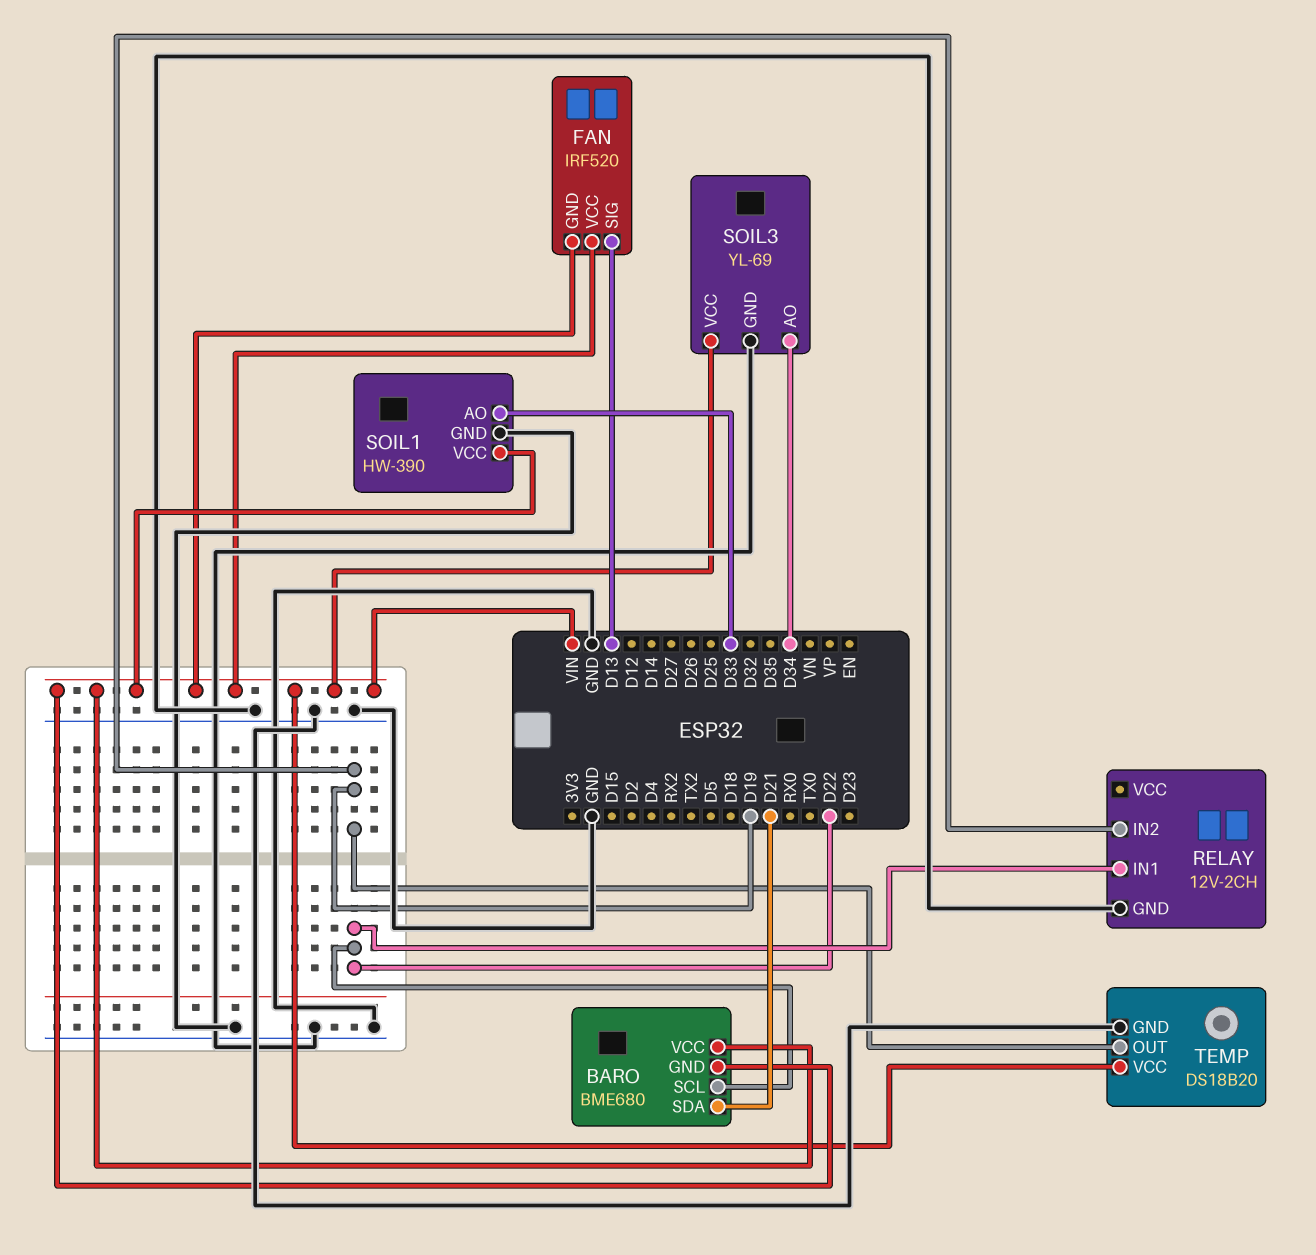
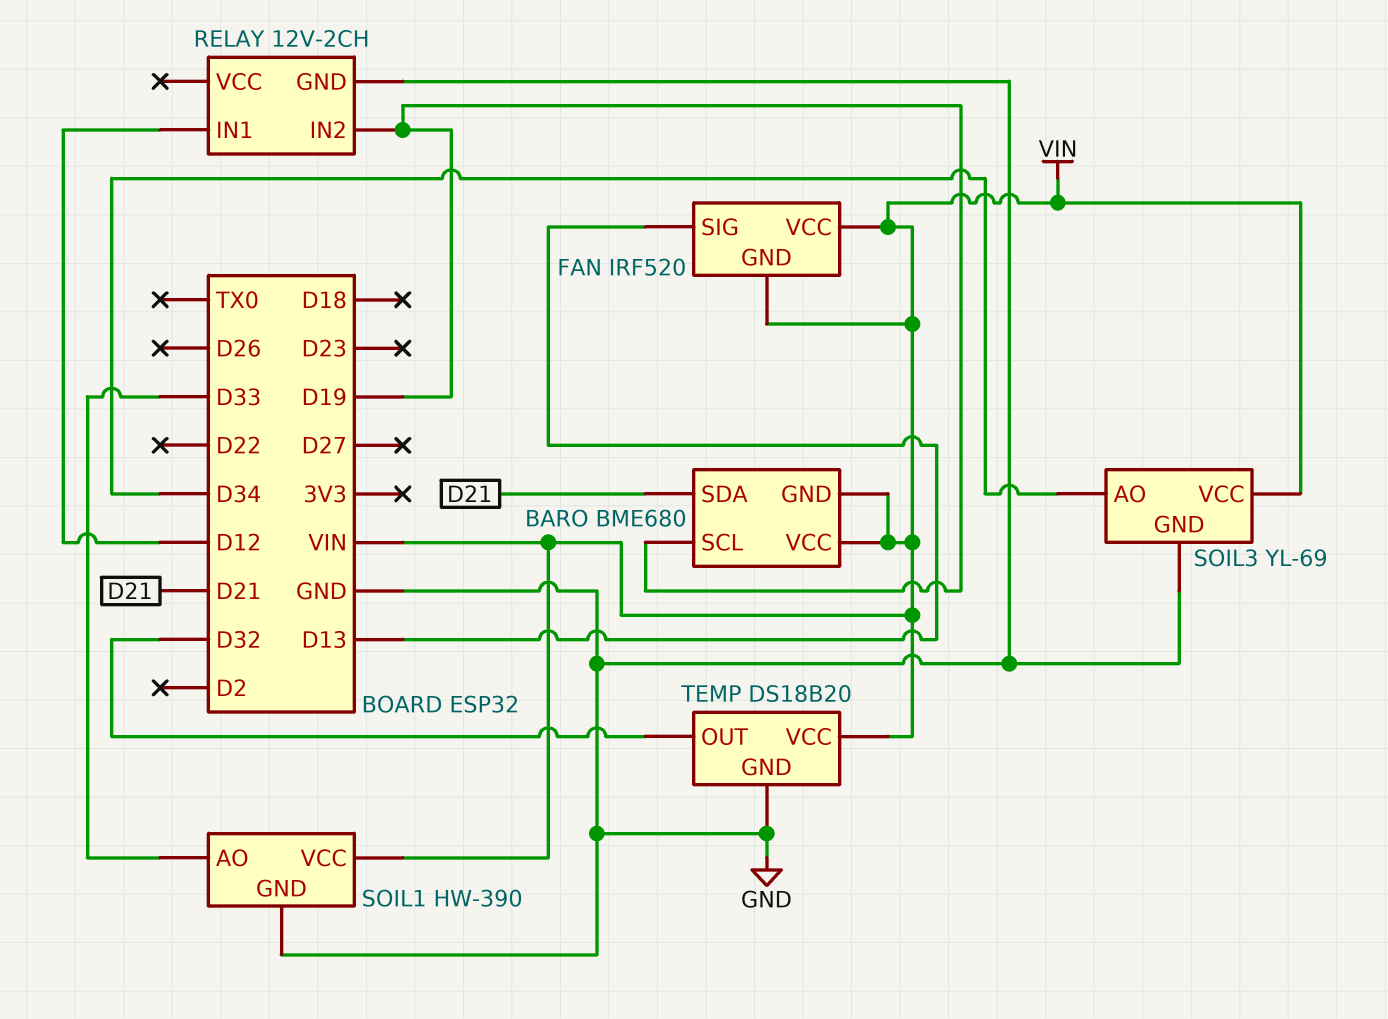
BARO pin SCL: D22 -> D19
RELAY pin IN1: D22 -> D12
TEMP pin OUT: D19 -> D32

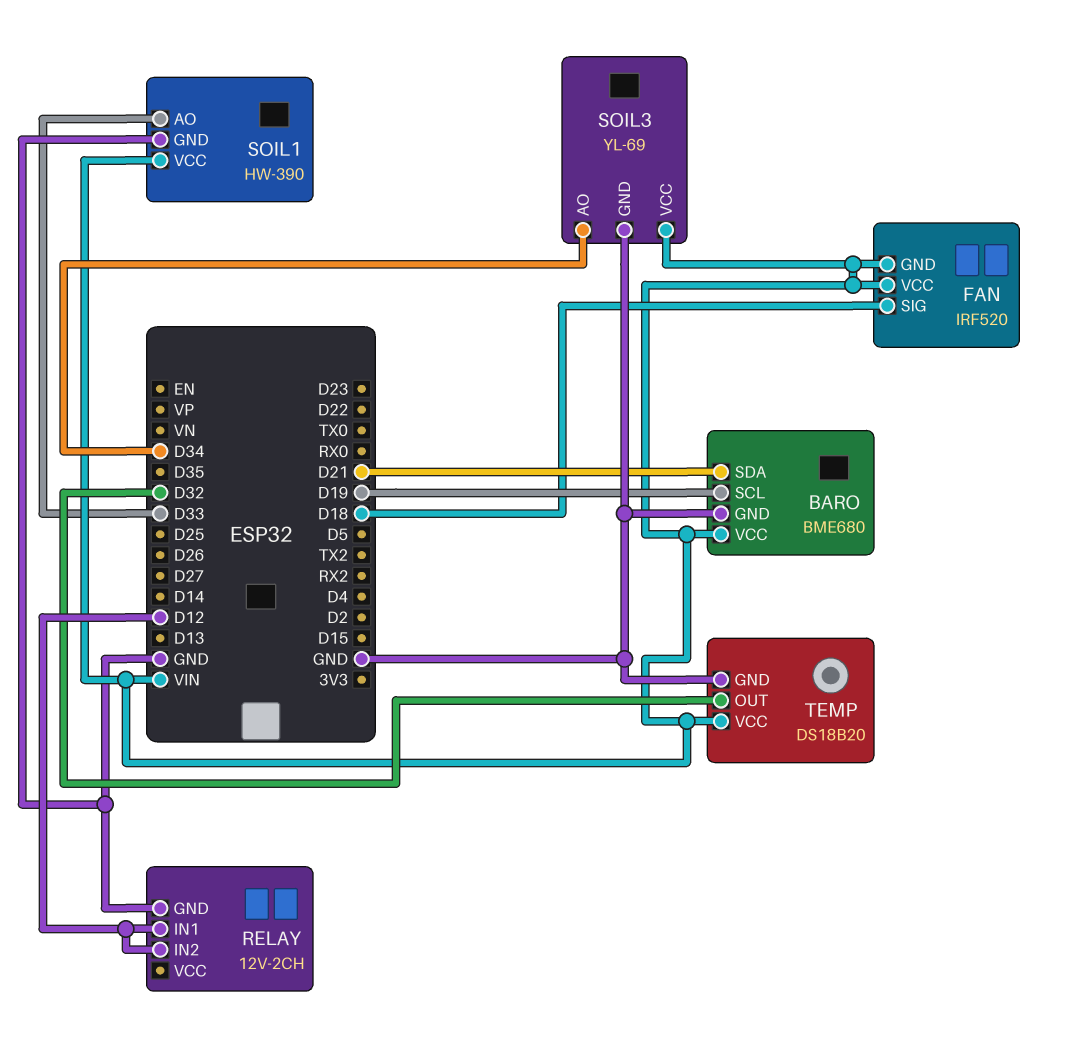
BARO pin GND: VIN -> GND
FAN pin SIG: D13 -> D18
RELAY pin IN2: D19 -> D12

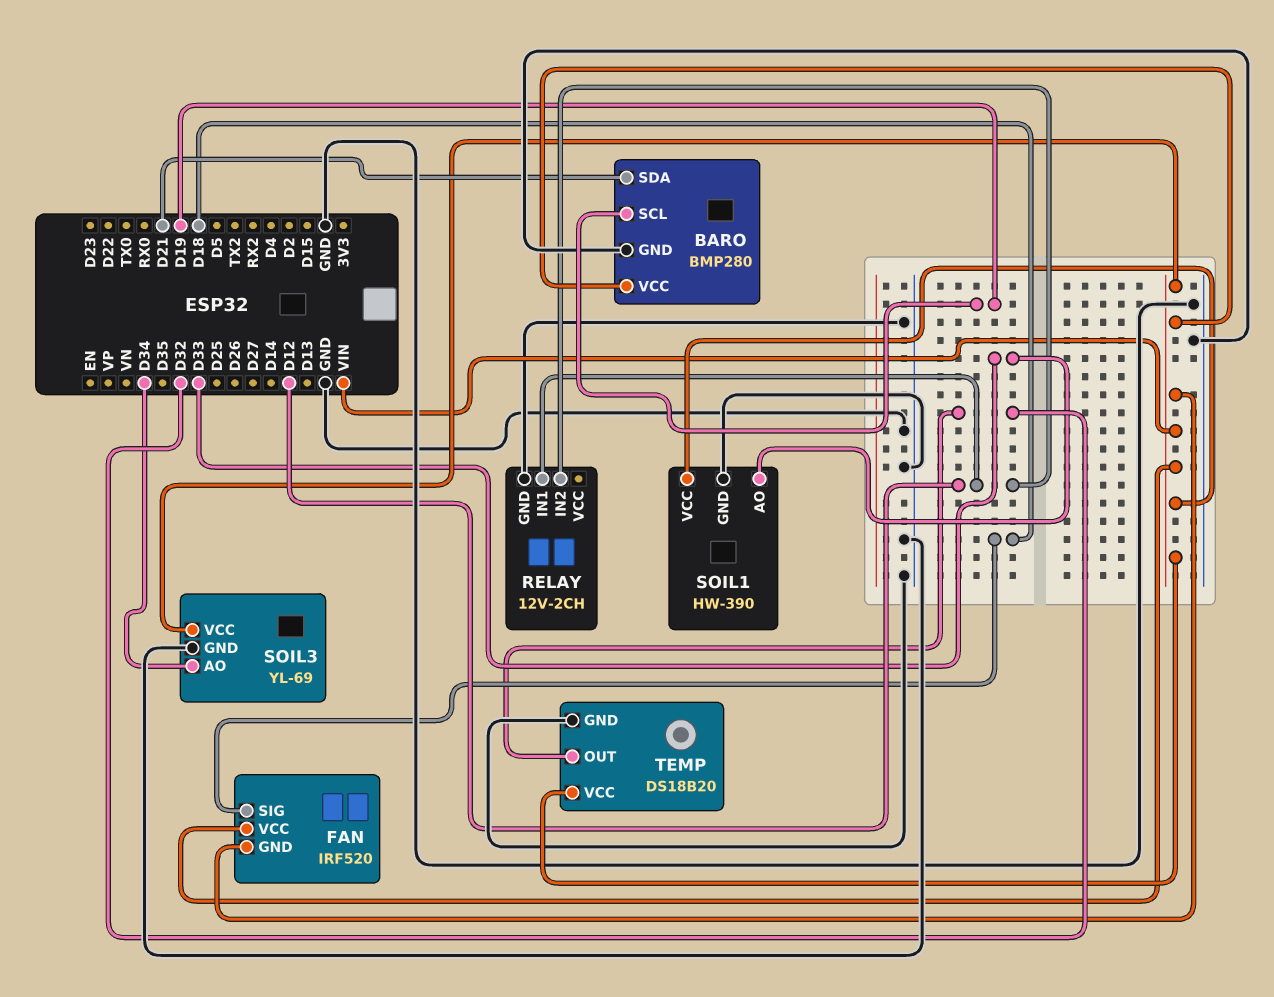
BARO: BME680 -> BMP280

